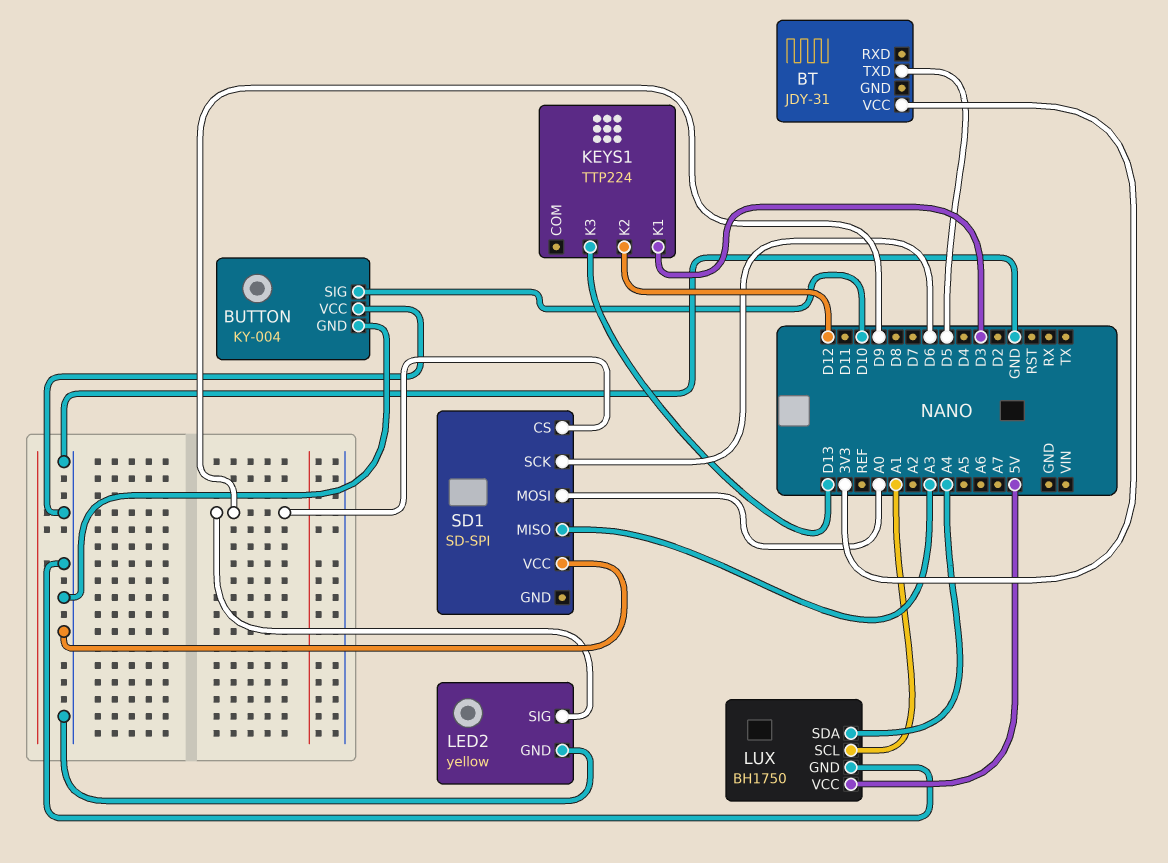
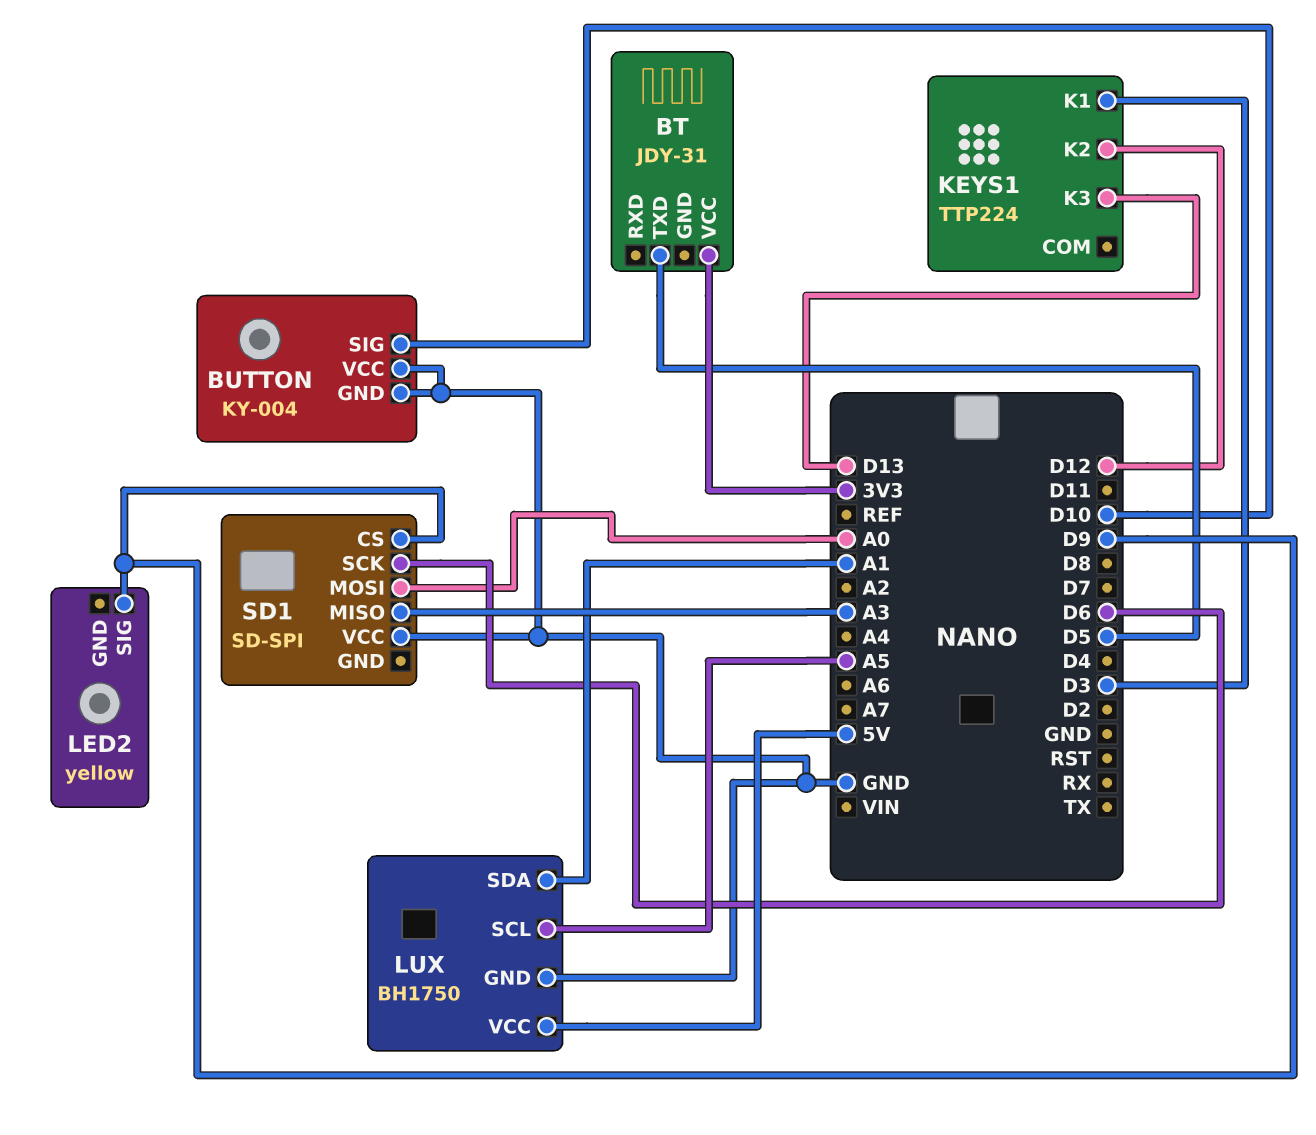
LED2 pin GND: GND -> none
LUX pin SCL: A1 -> A5
LUX pin SDA: A4 -> A1

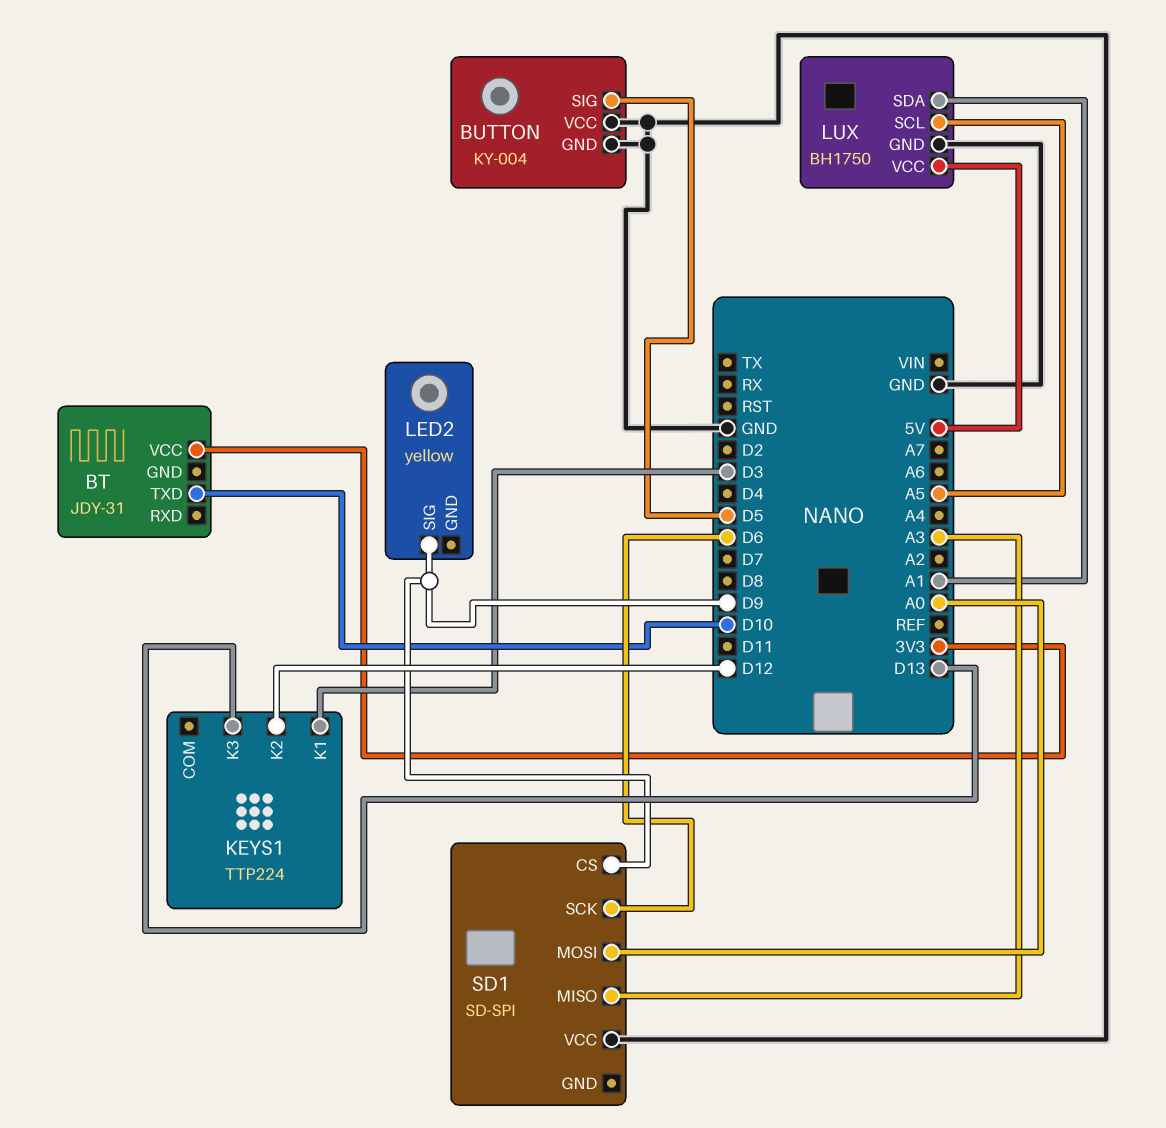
BT pin TXD: D5 -> D10
BUTTON pin SIG: D10 -> D5

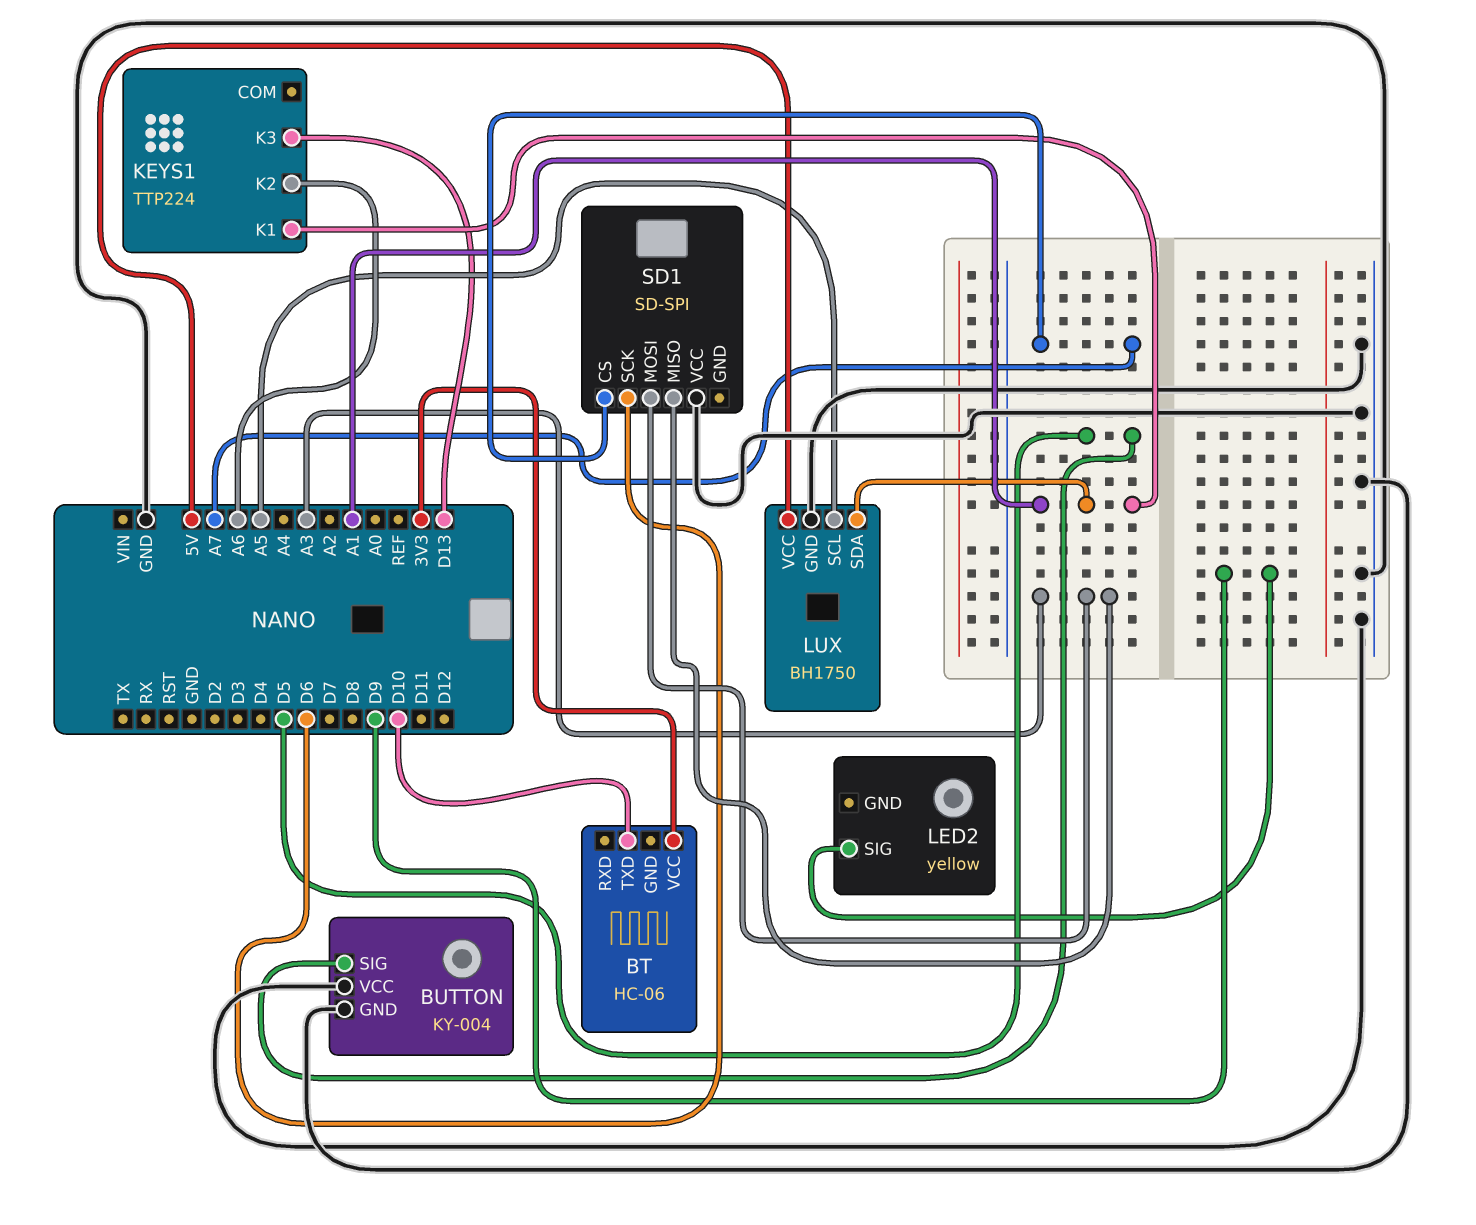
BT: JDY-31 -> HC-06
KEYS1 pin K1: D3 -> A1
KEYS1 pin K2: D12 -> A6
SD1 pin CS: D9 -> A7
SD1 pin MOSI: A0 -> A3

